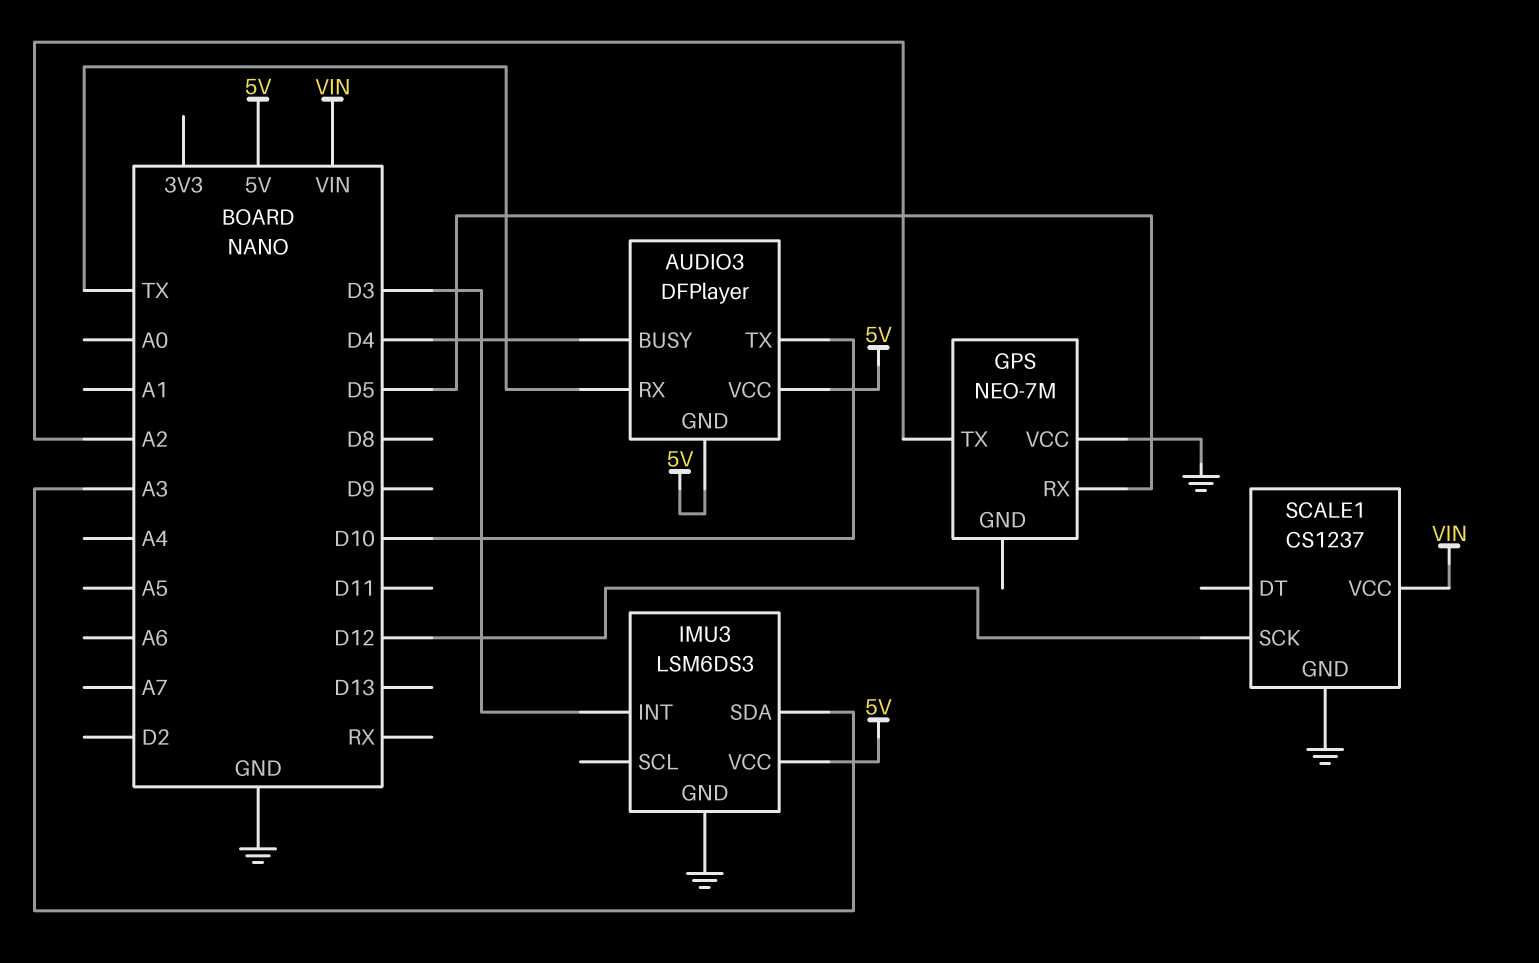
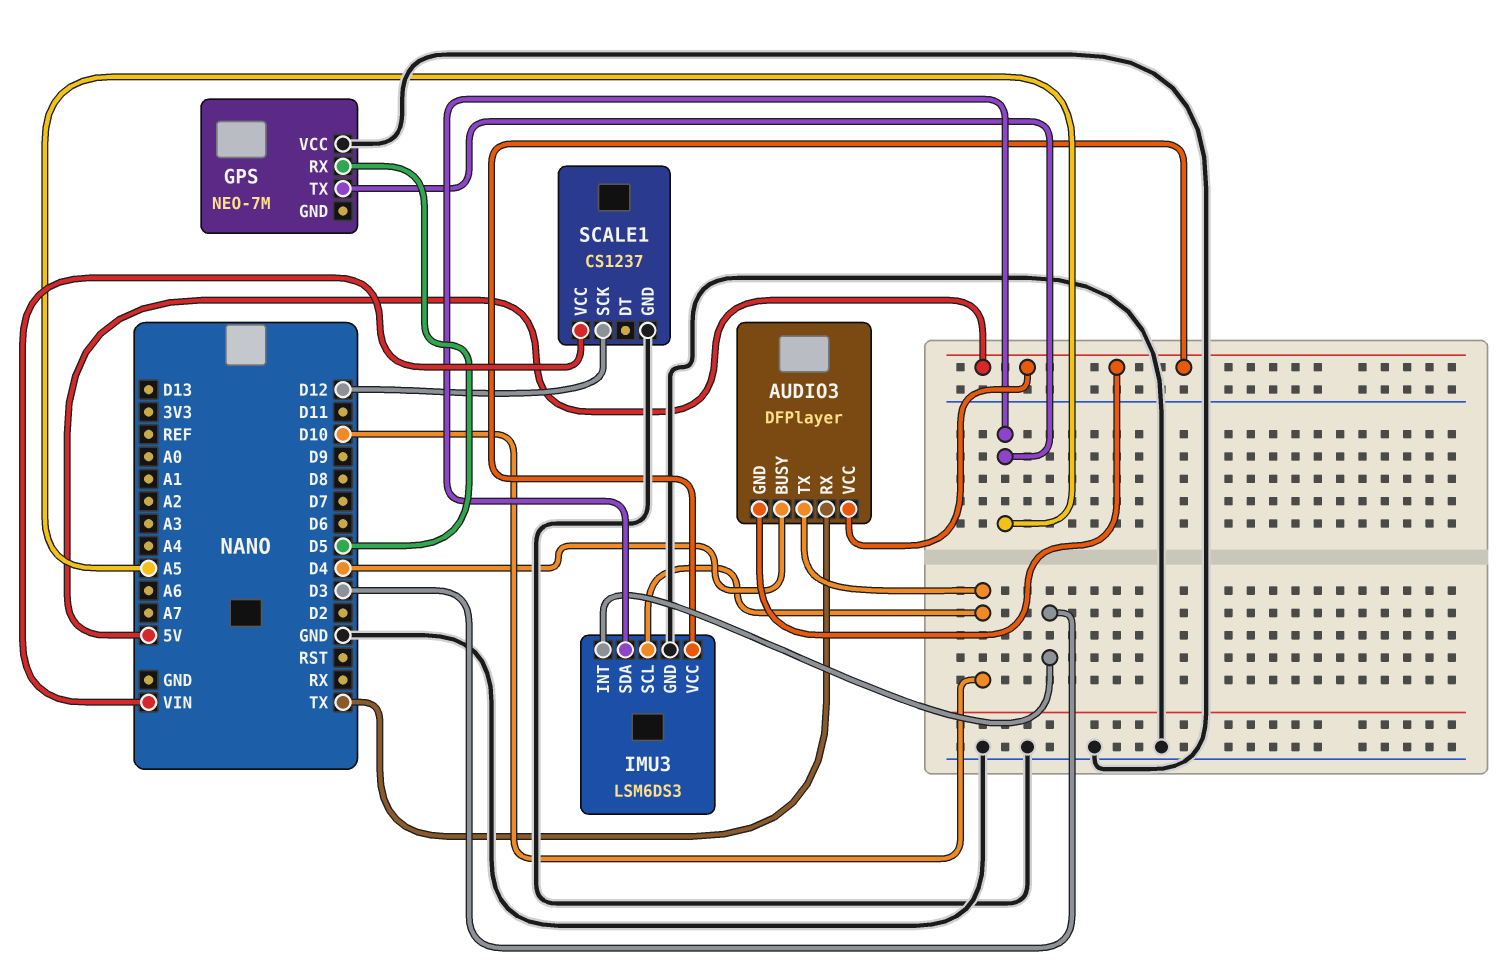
GPS pin TX: A2 -> A5
IMU3 pin SCL: none -> D10
IMU3 pin SDA: A3 -> A5

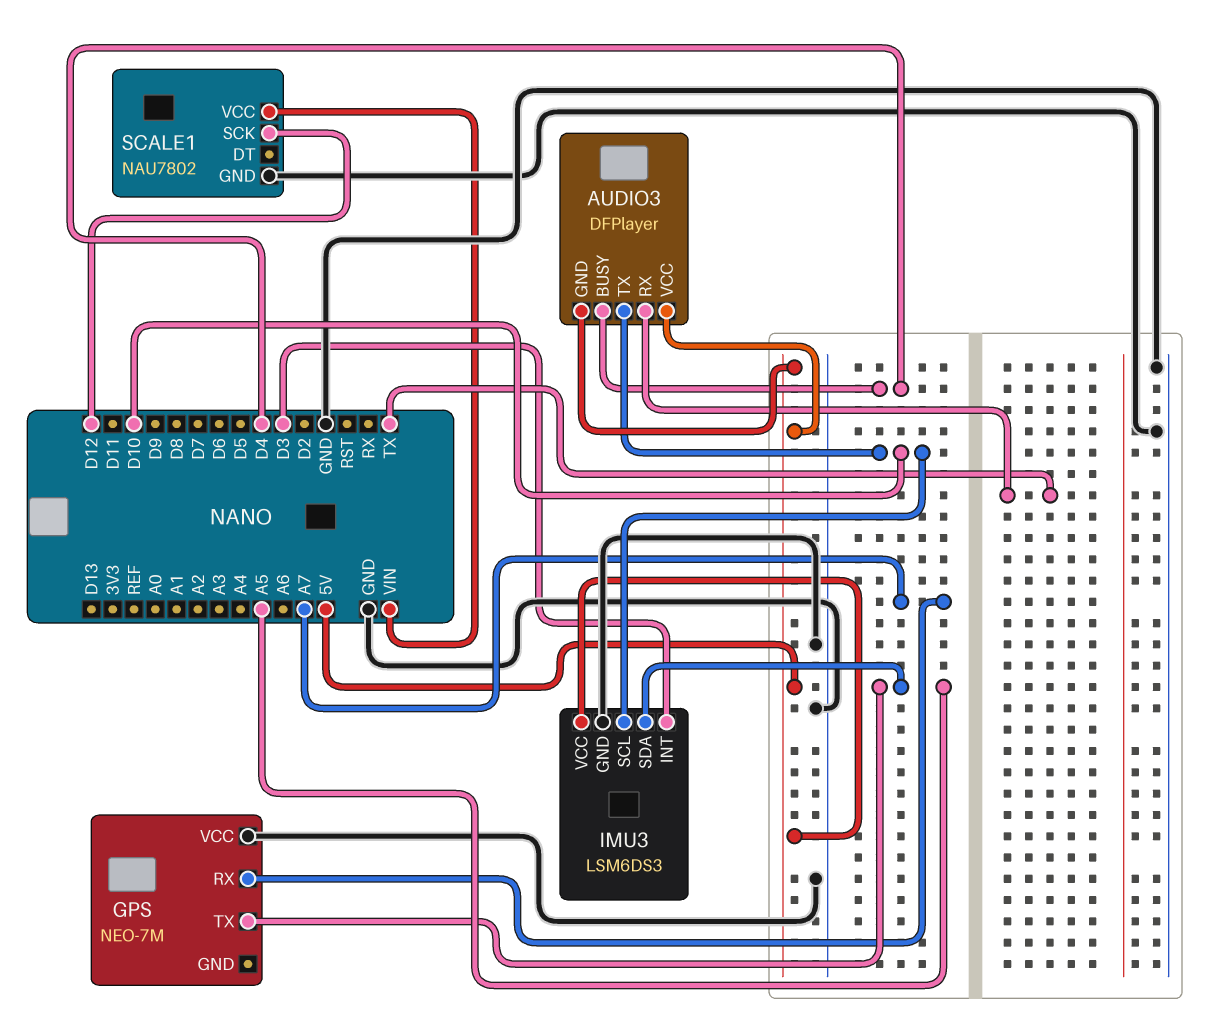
GPS pin RX: D5 -> A7
SCALE1: CS1237 -> NAU7802

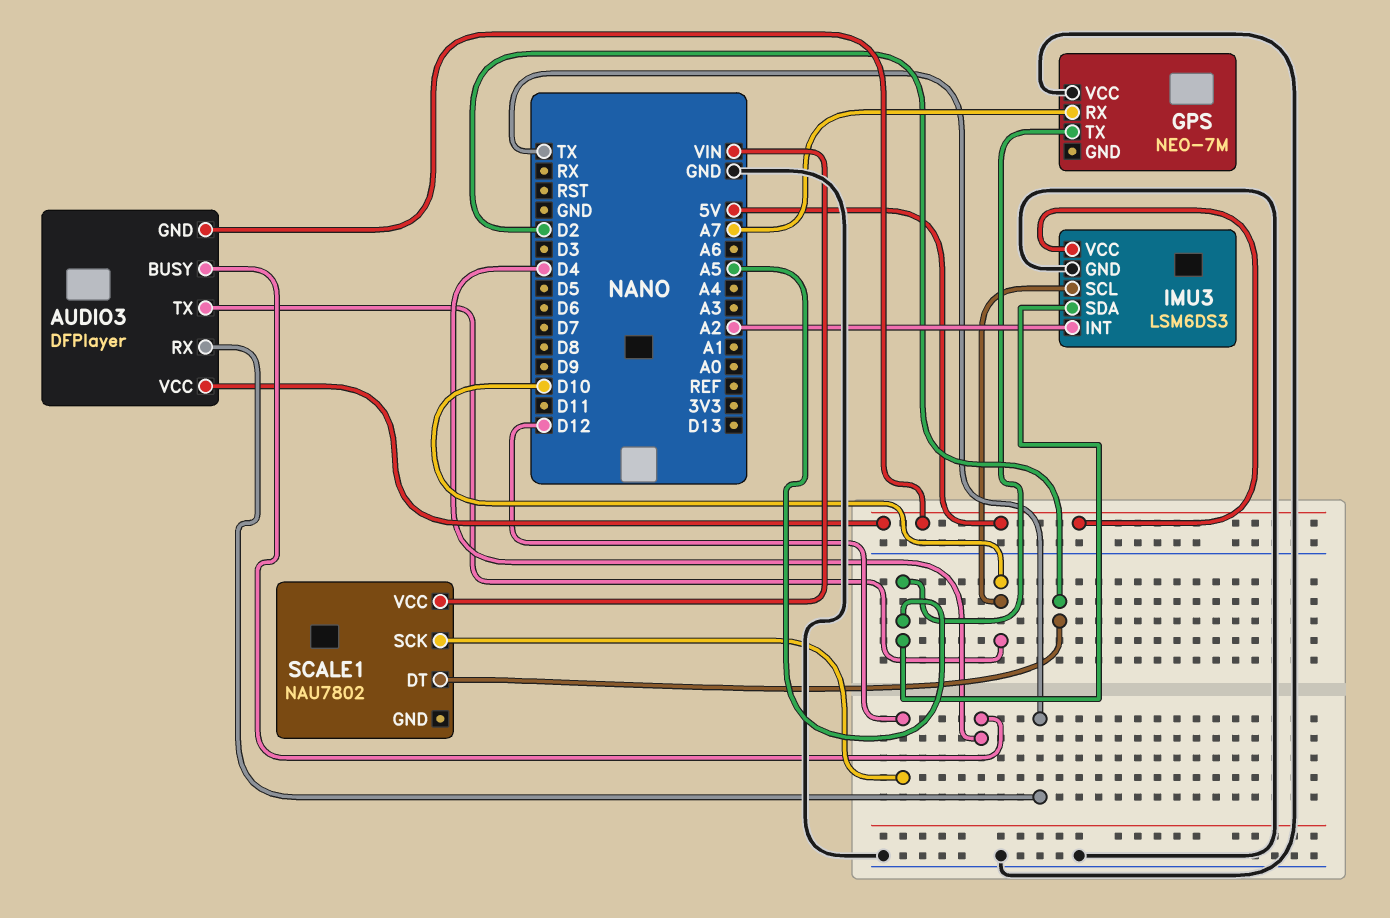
IMU3 pin INT: D3 -> A2
SCALE1 pin DT: none -> D2
SCALE1 pin GND: GND -> none

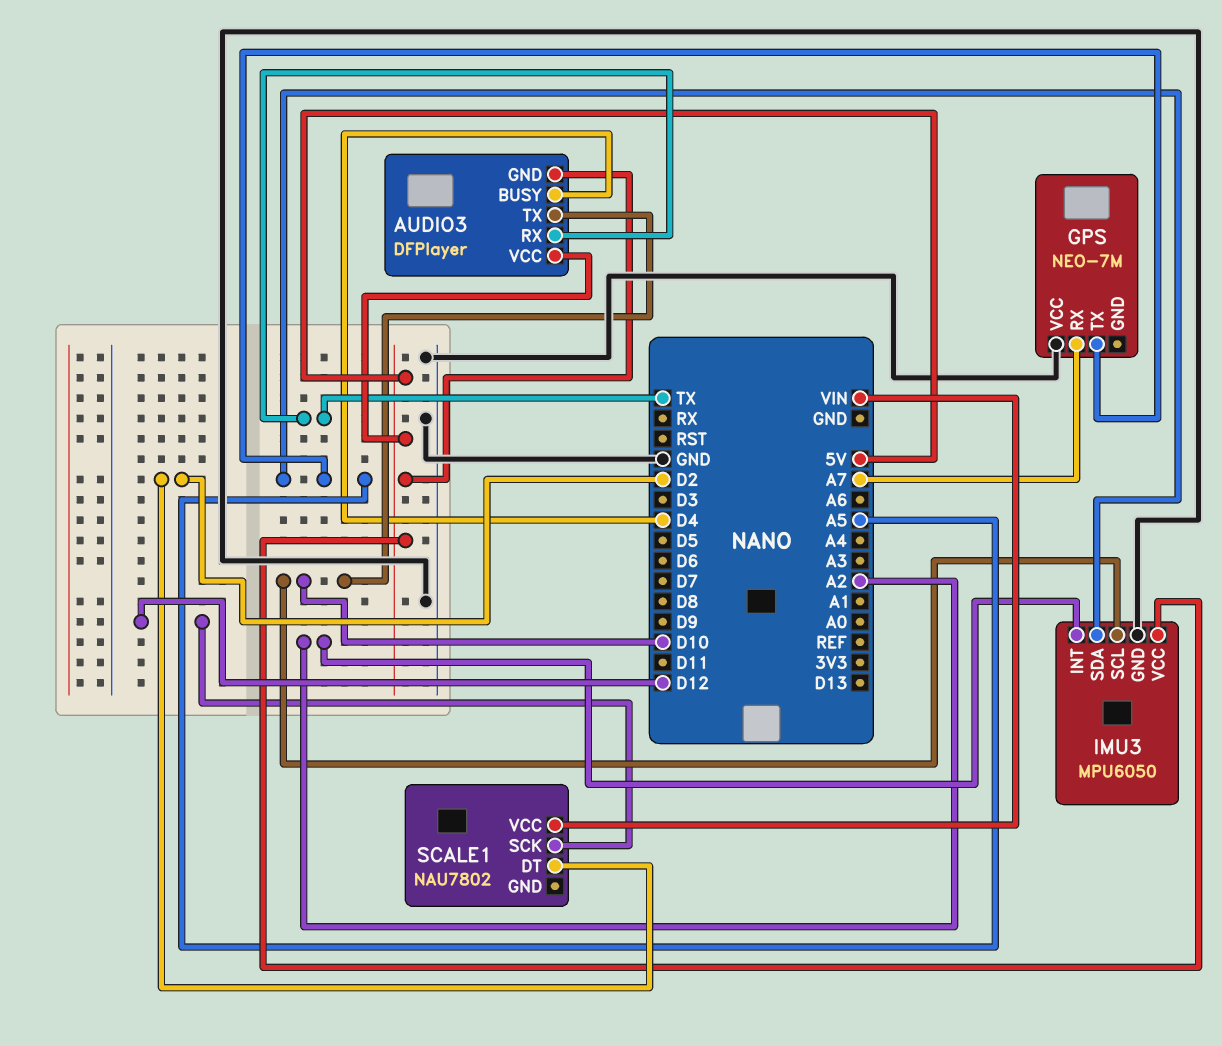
IMU3: LSM6DS3 -> MPU6050

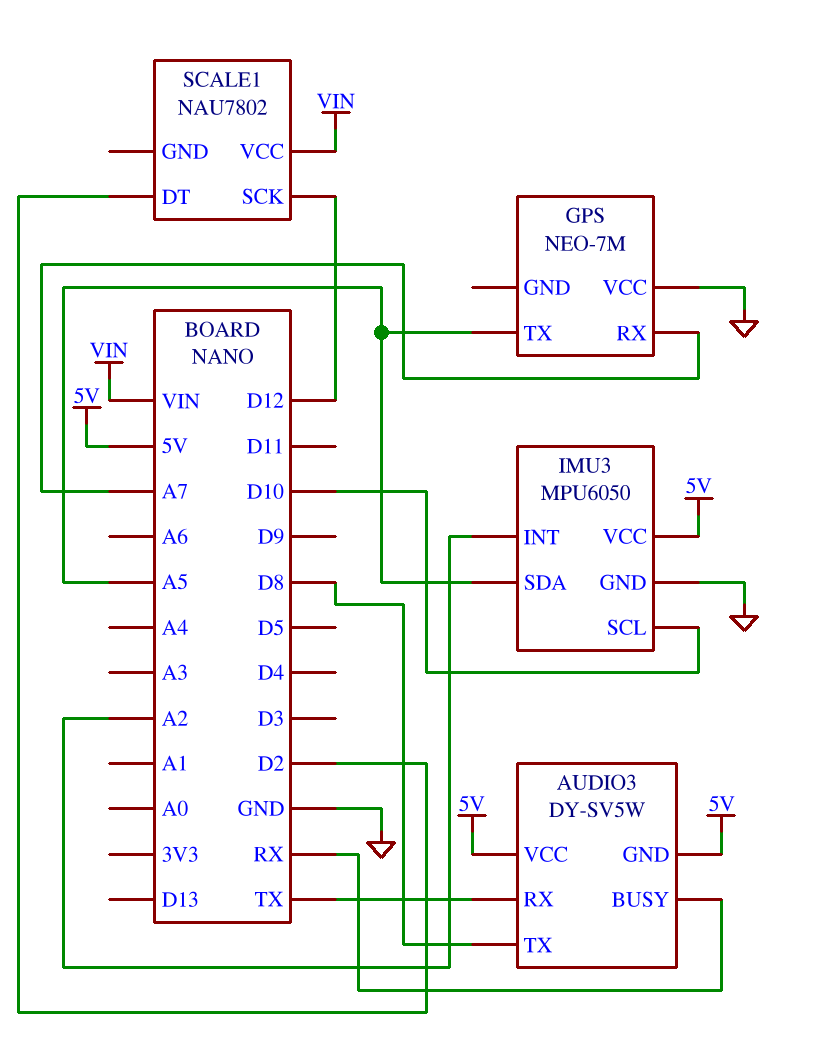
AUDIO3: DFPlayer -> DY-SV5W
AUDIO3 pin BUSY: D4 -> RX
AUDIO3 pin TX: D10 -> D8

